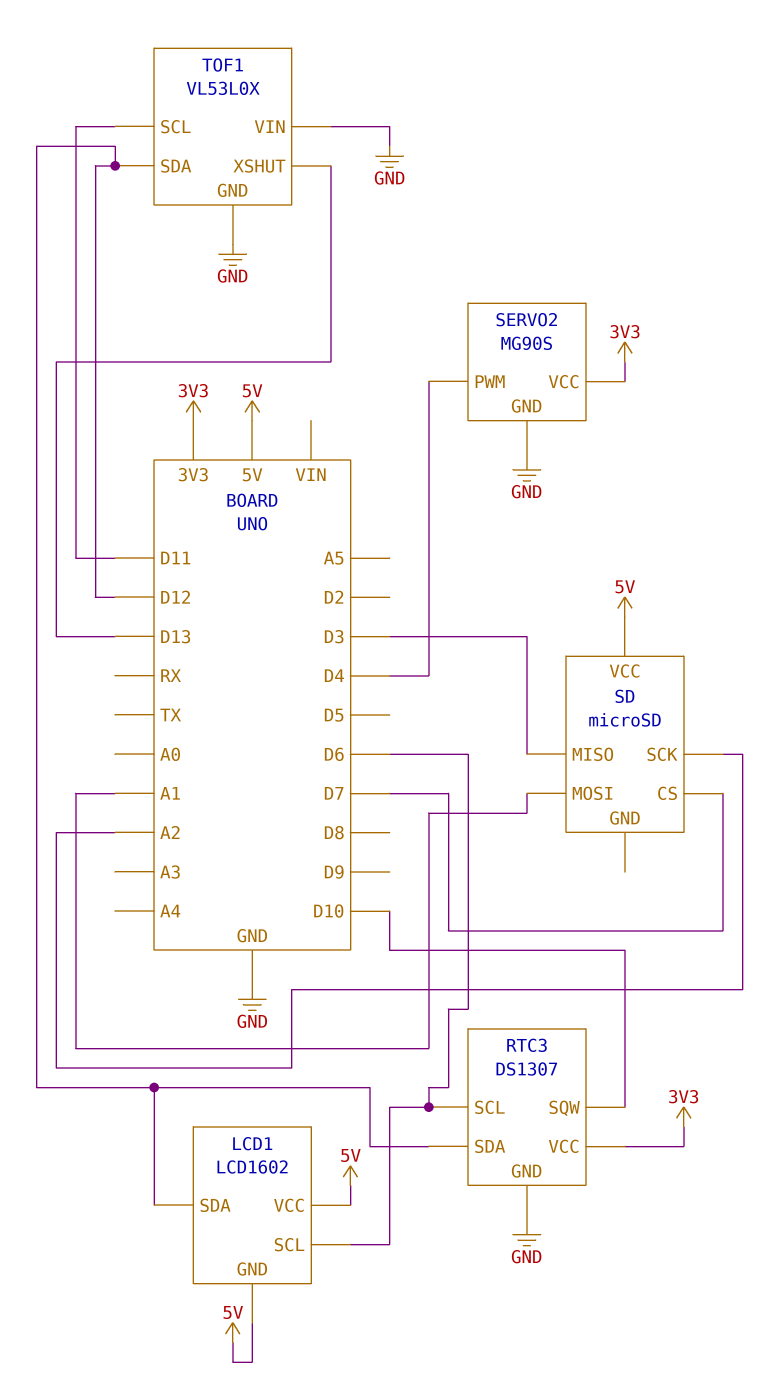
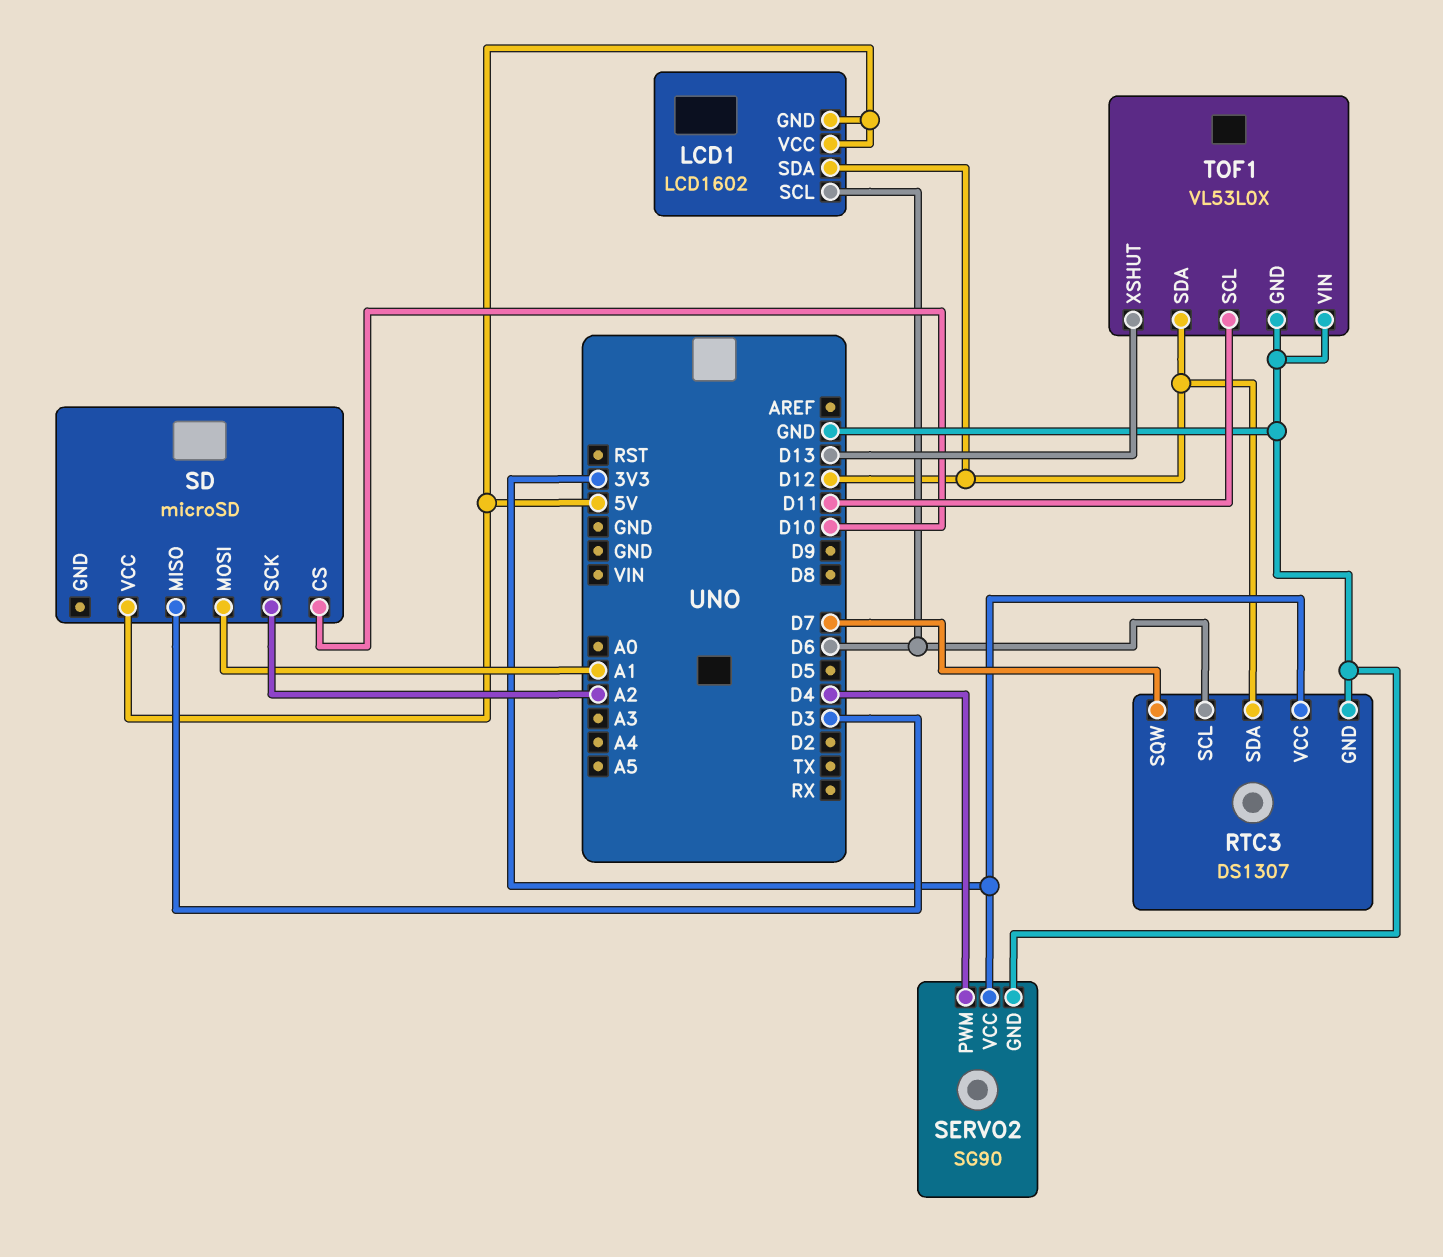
RTC3 pin SQW: D10 -> D7
SD pin CS: D7 -> D10
SERVO2: MG90S -> SG90

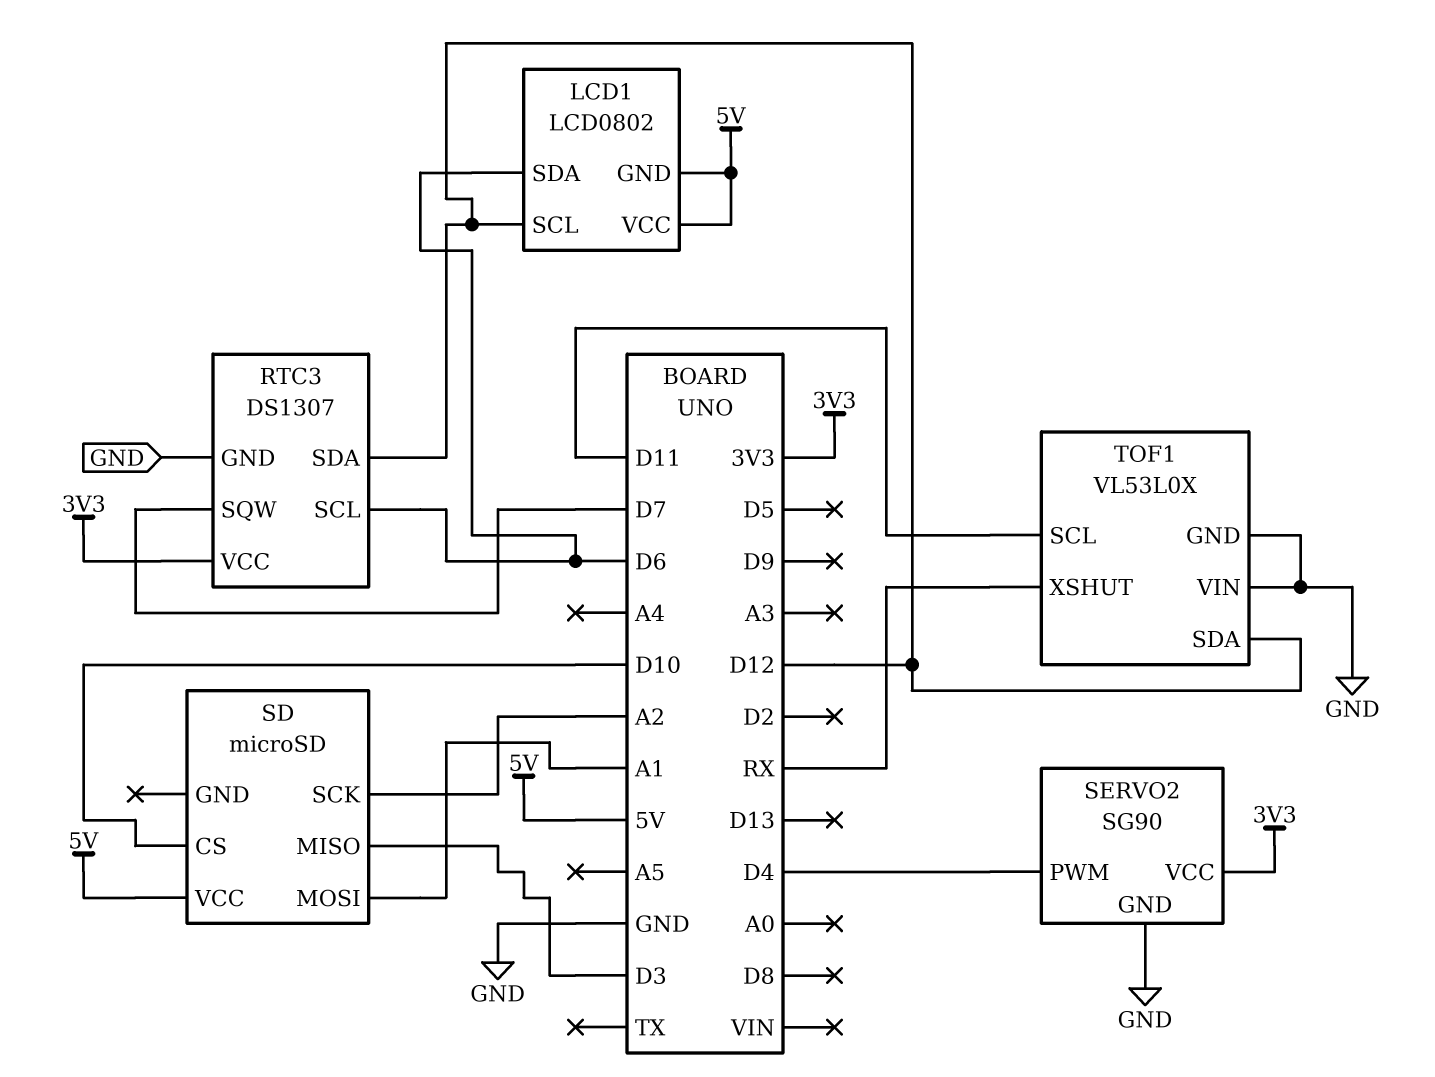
LCD1: LCD1602 -> LCD0802
LCD1 pin SCL: D6 -> D12
LCD1 pin SDA: D12 -> D6
TOF1 pin XSHUT: D13 -> RX

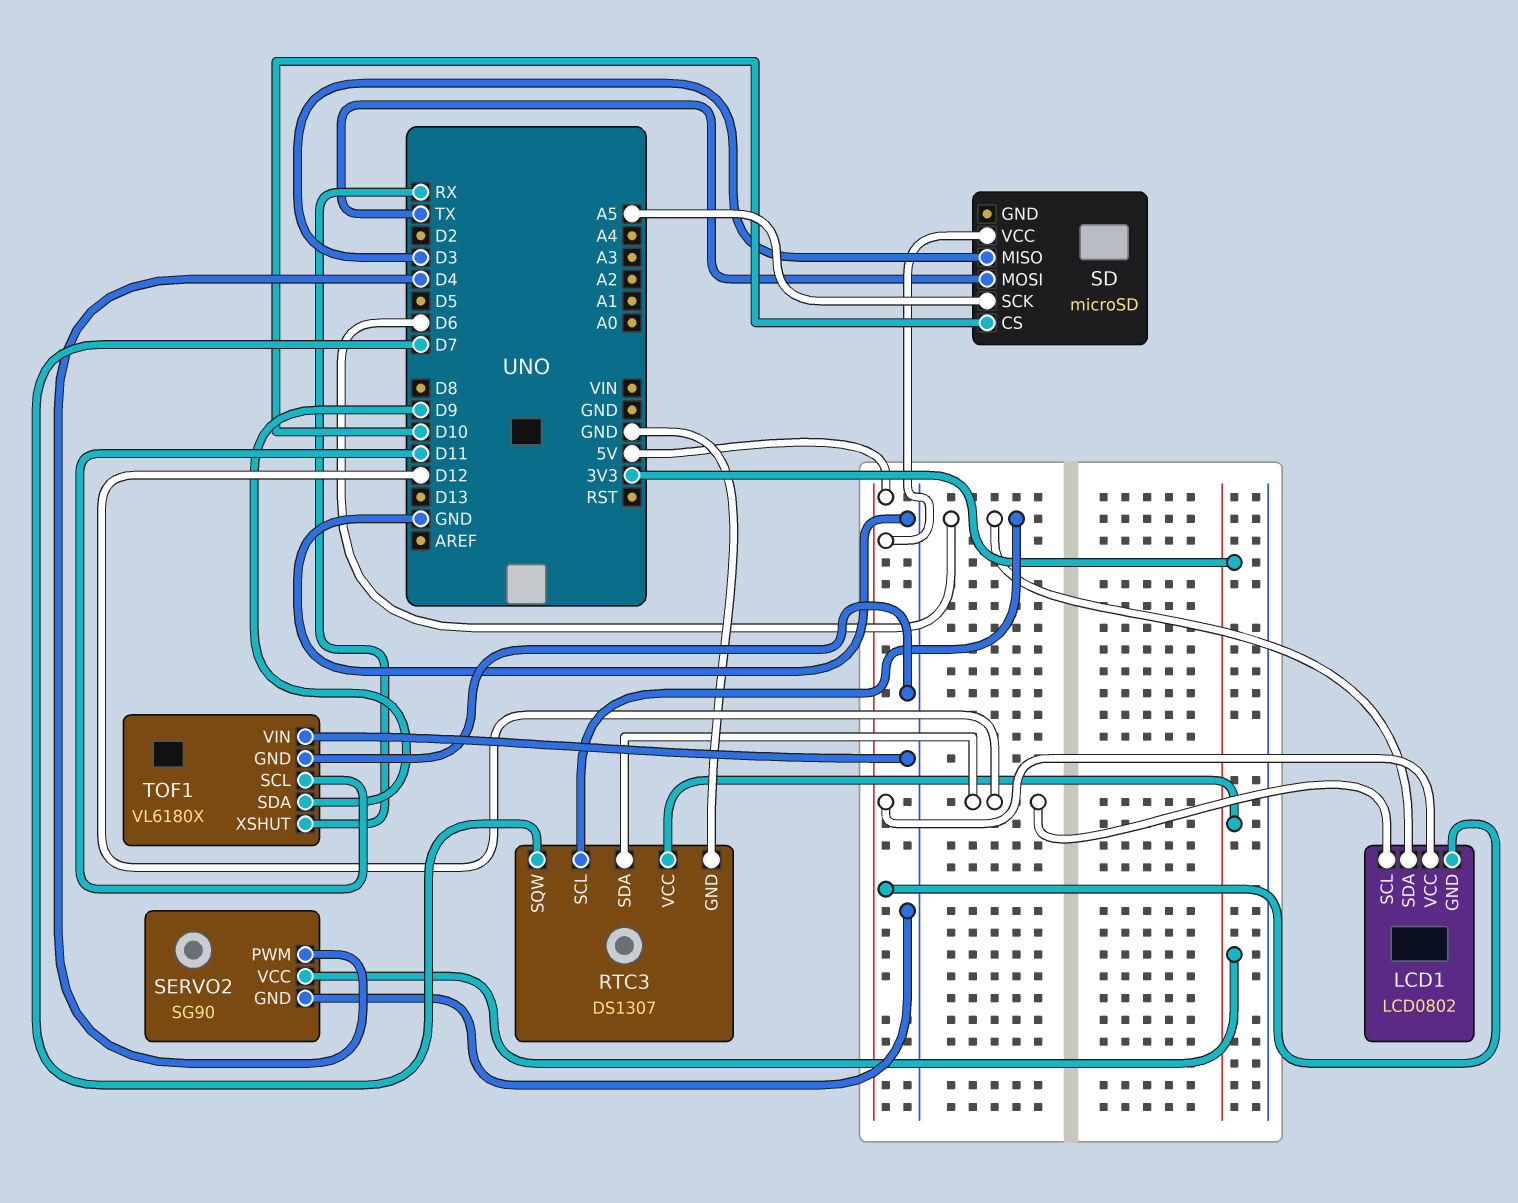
SD pin MOSI: A1 -> TX
SD pin SCK: A2 -> A5
TOF1: VL53L0X -> VL6180X
TOF1 pin SDA: D12 -> D9

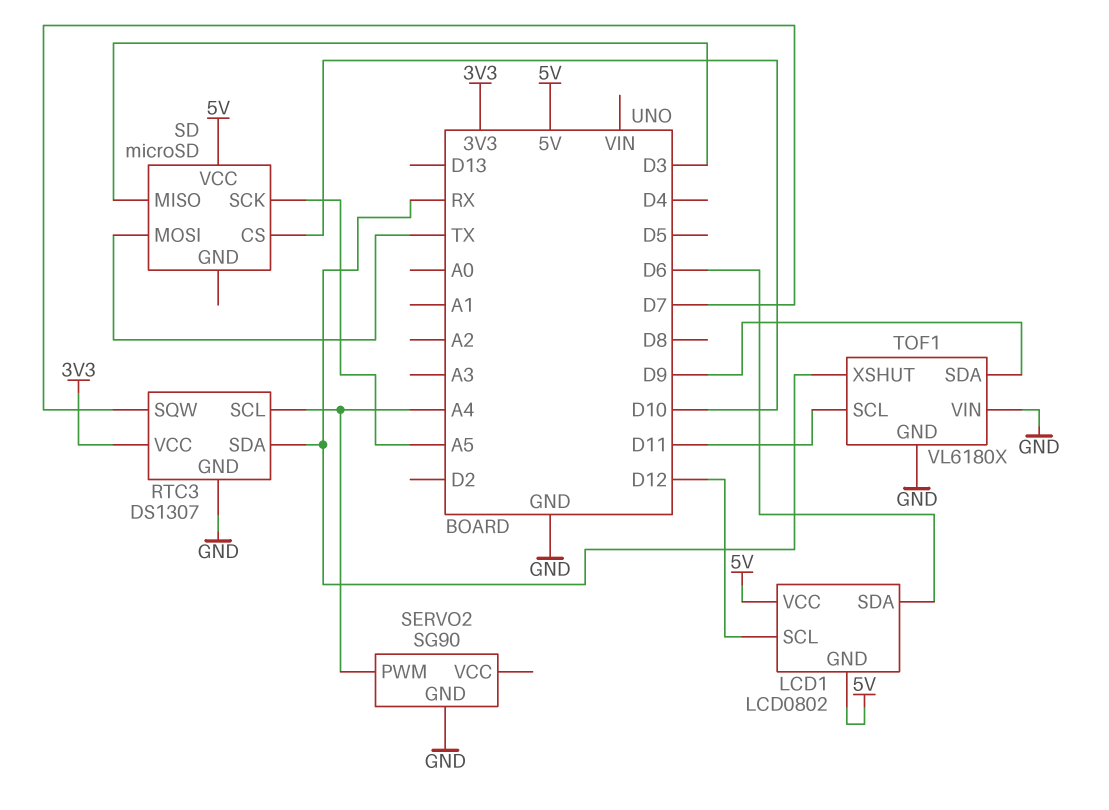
RTC3 pin SCL: D6 -> A4
RTC3 pin SDA: D12 -> RX
SERVO2 pin PWM: D4 -> A4
SERVO2 pin VCC: 3V3 -> none

